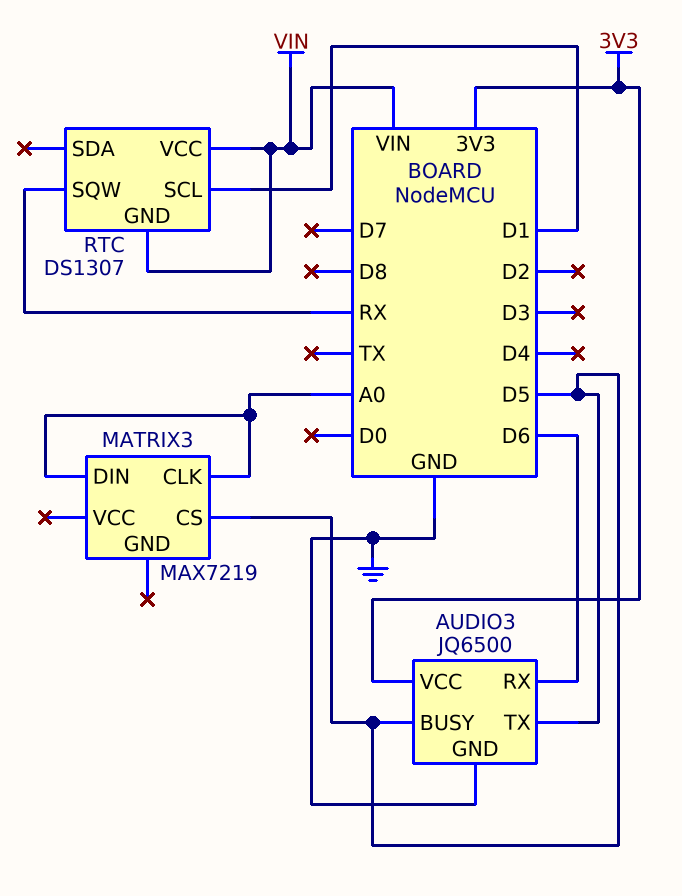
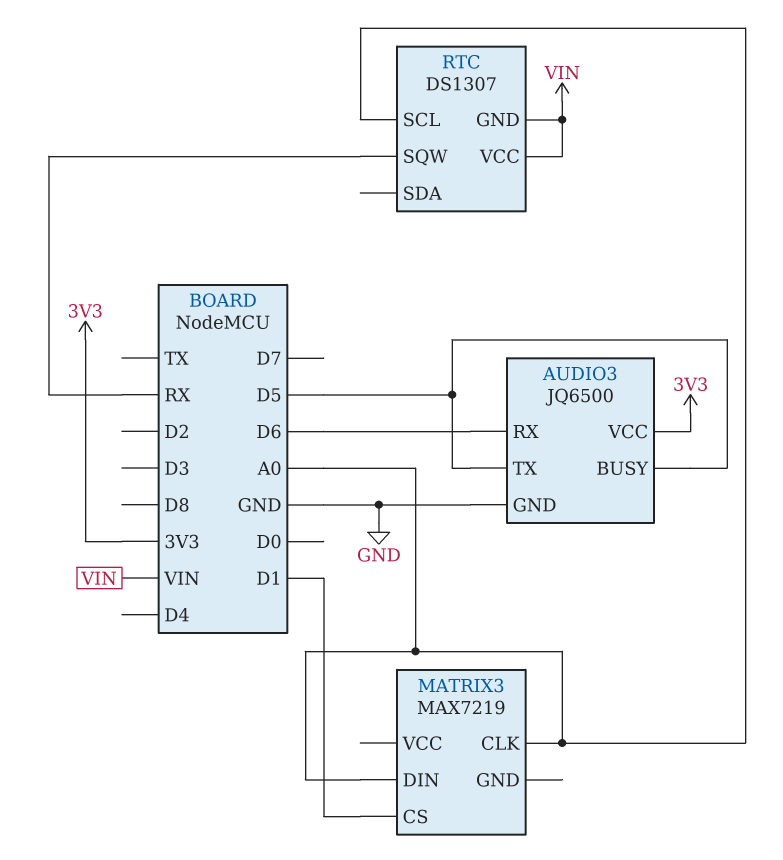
MATRIX3 pin CS: D5 -> D1
RTC pin SCL: D1 -> A0

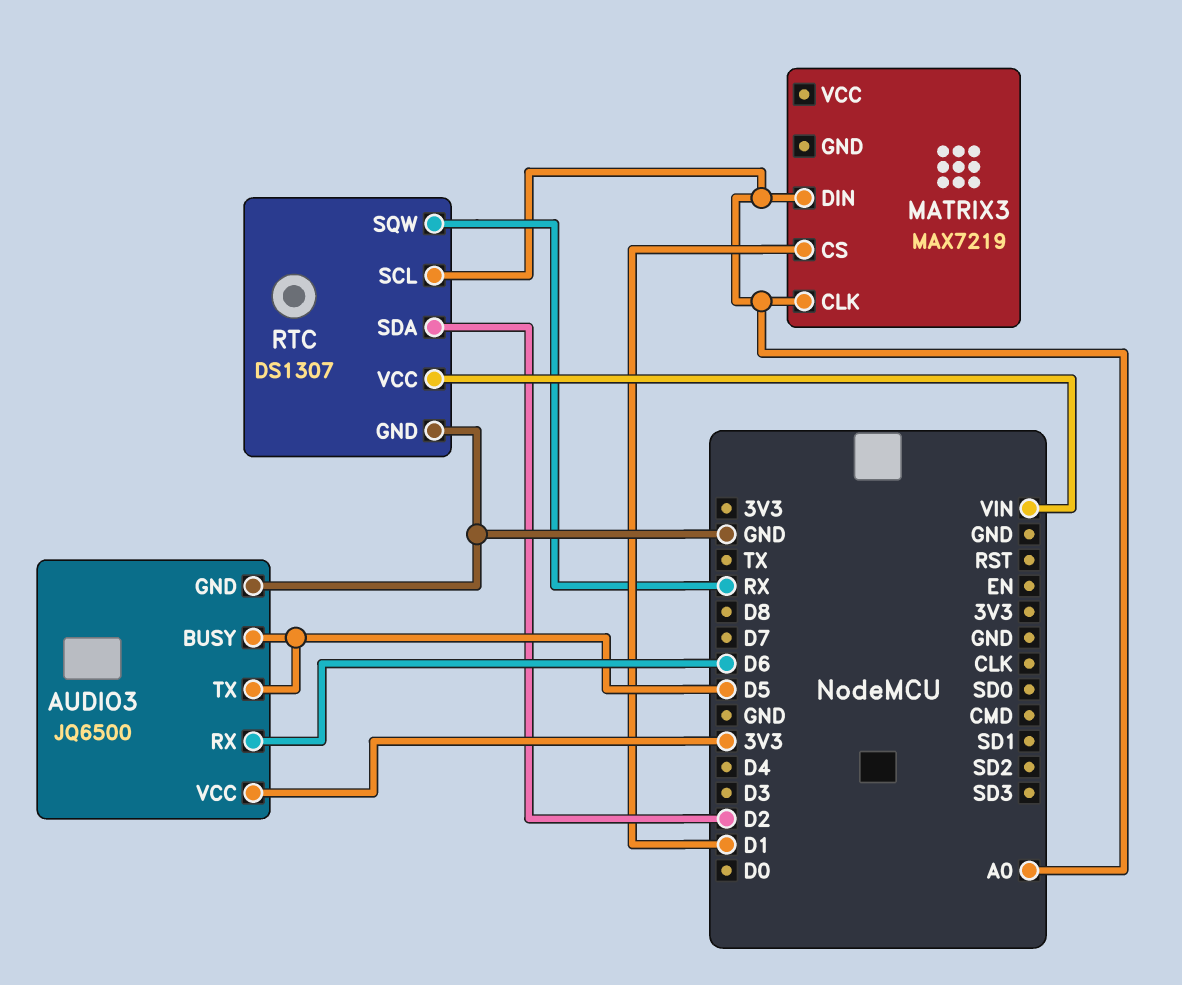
RTC pin GND: VIN -> GND
RTC pin SDA: none -> D2

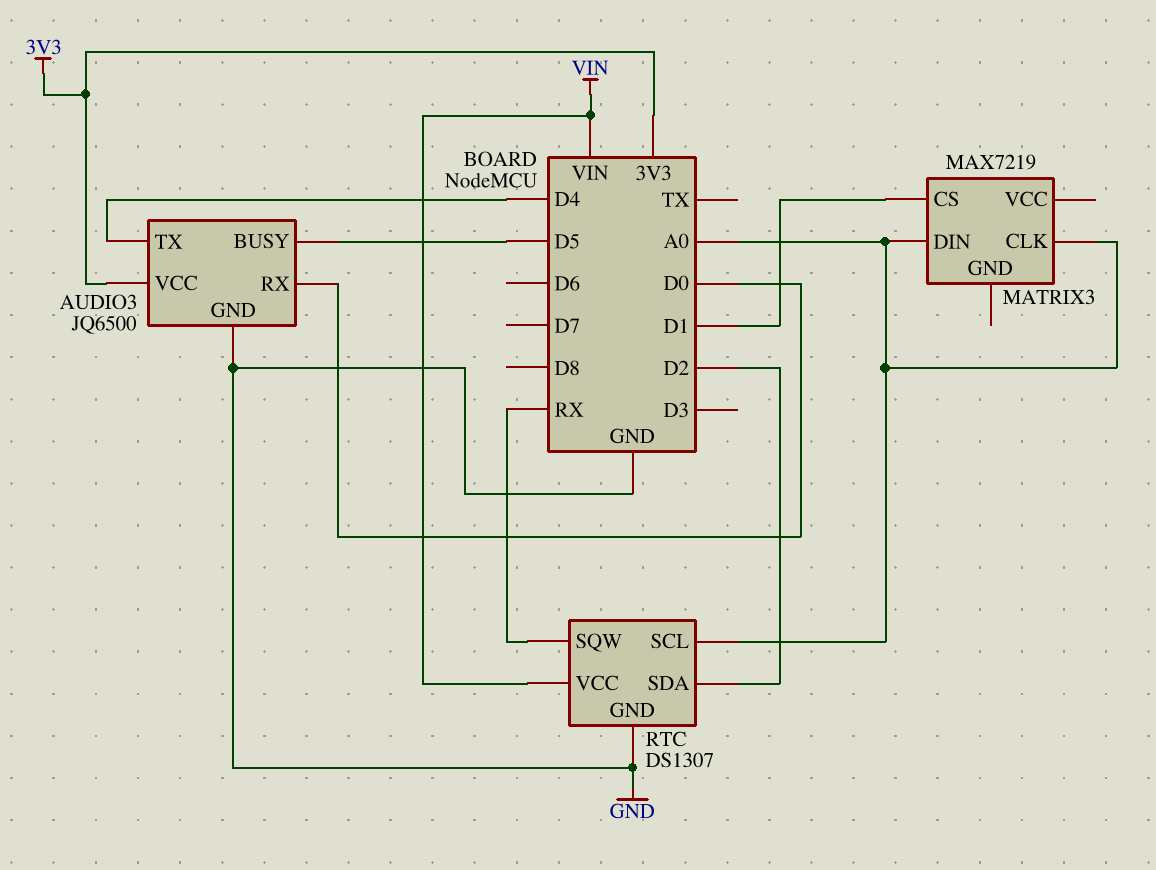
AUDIO3 pin RX: D6 -> D0
AUDIO3 pin TX: D5 -> D4

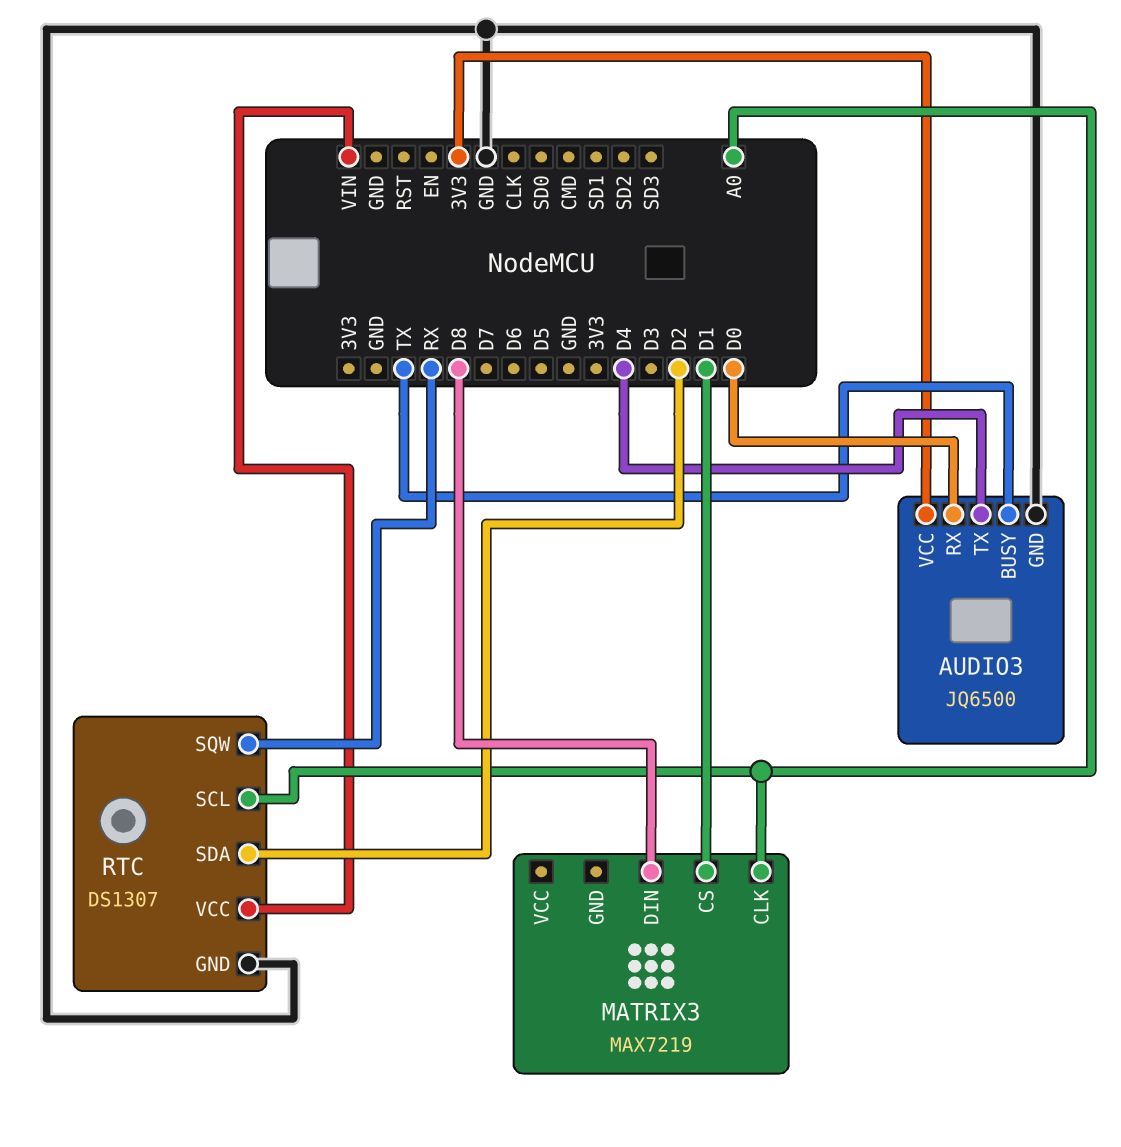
AUDIO3 pin BUSY: D5 -> TX
MATRIX3 pin DIN: A0 -> D8

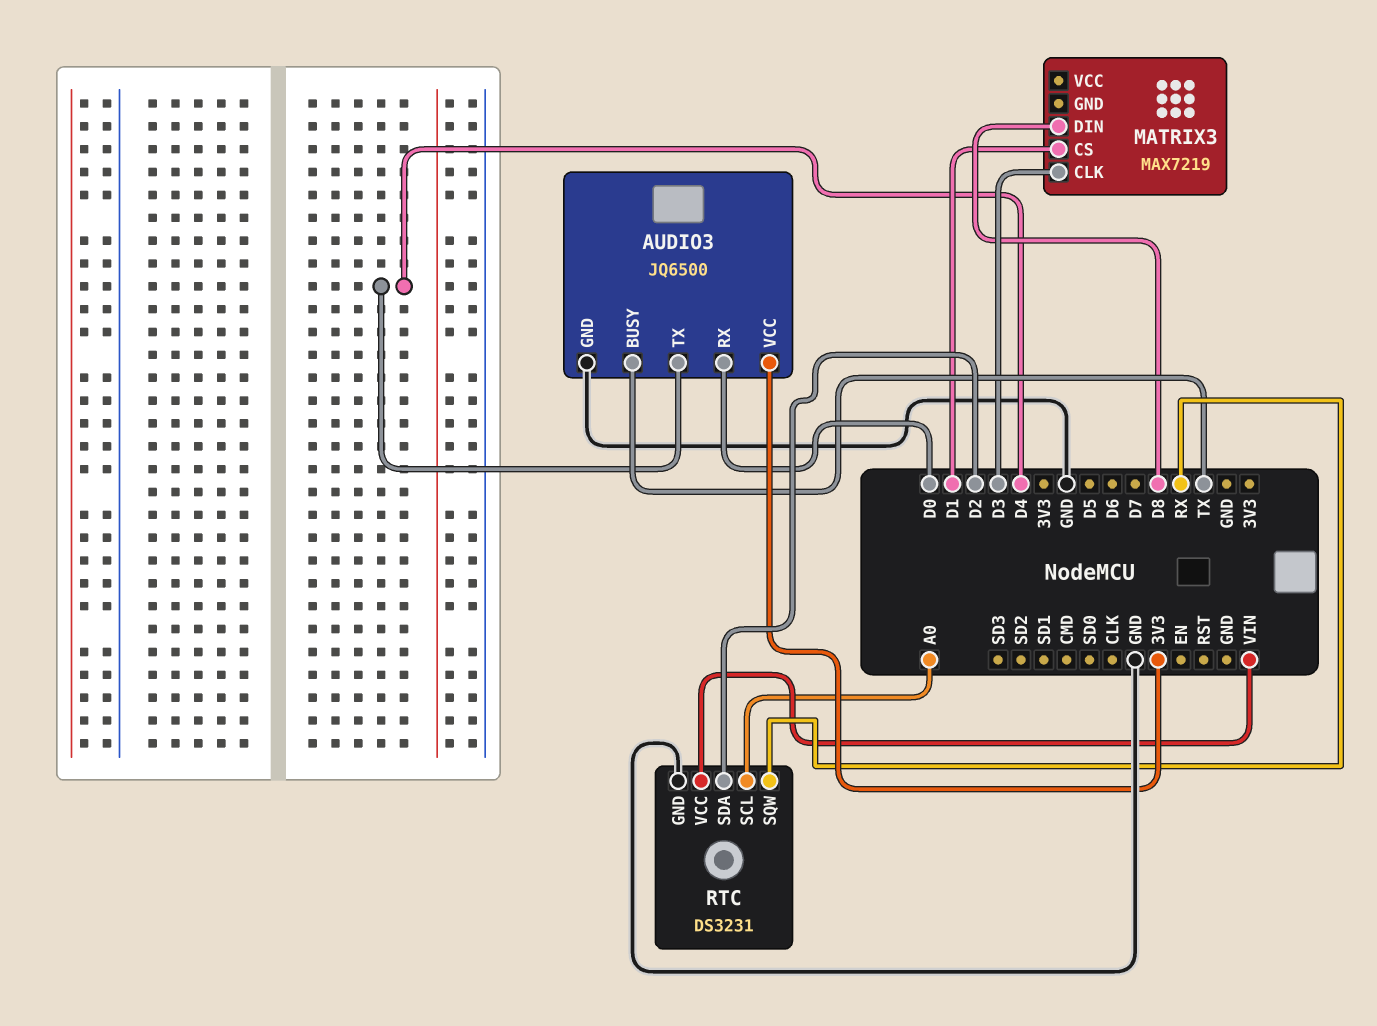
MATRIX3 pin CLK: A0 -> D3
RTC: DS1307 -> DS3231

